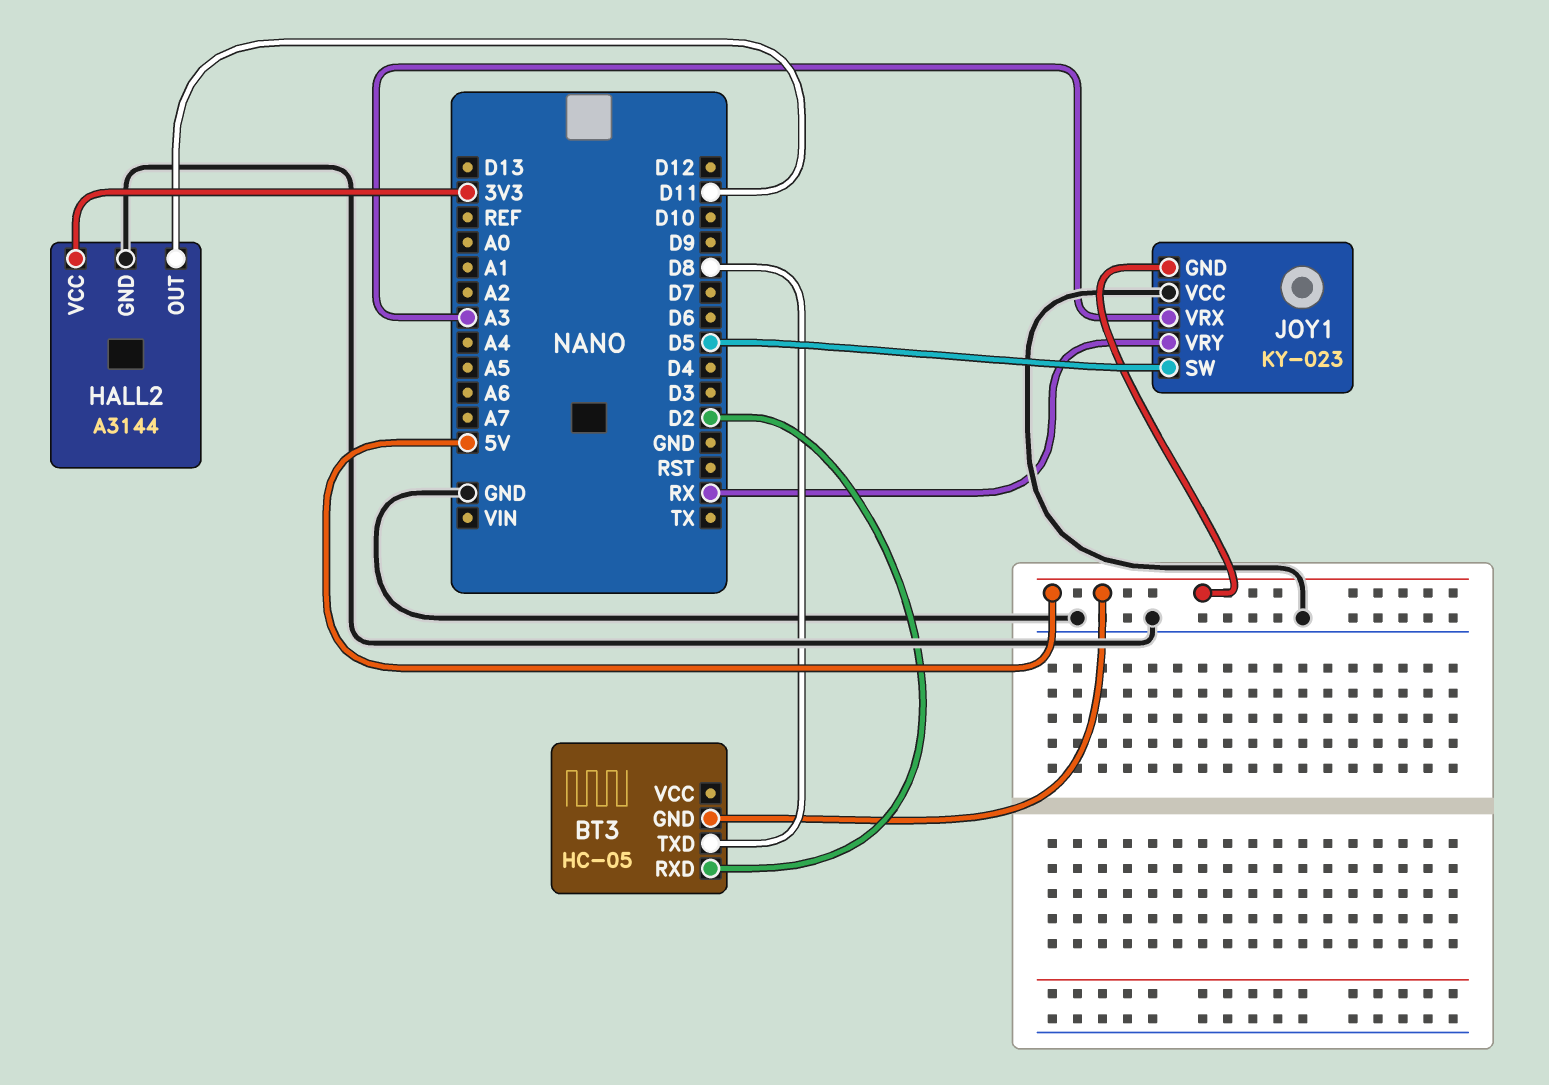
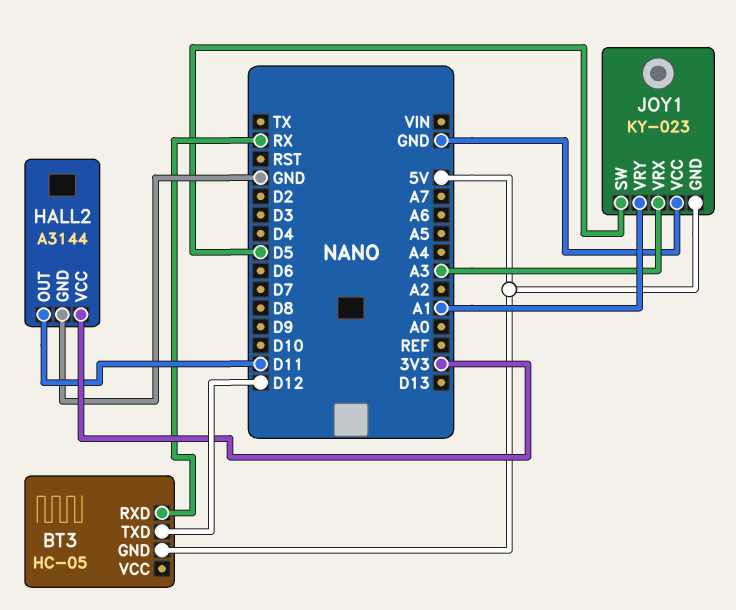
BT3 pin RXD: D2 -> RX
BT3 pin TXD: D8 -> D12
JOY1 pin VRY: RX -> A1

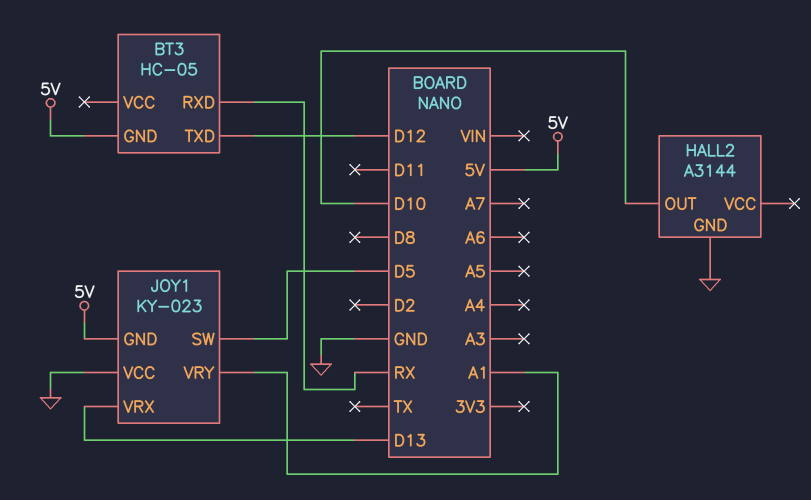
HALL2 pin OUT: D11 -> D10
HALL2 pin VCC: 3V3 -> none
JOY1 pin VRX: A3 -> D13

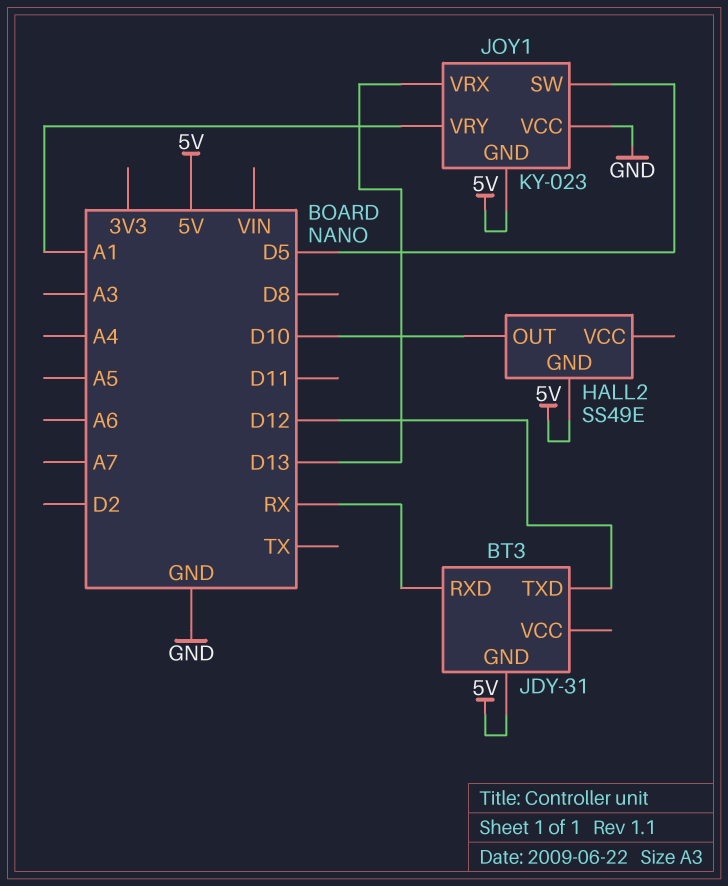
BT3: HC-05 -> JDY-31
HALL2: A3144 -> SS49E
HALL2 pin GND: GND -> 5V

